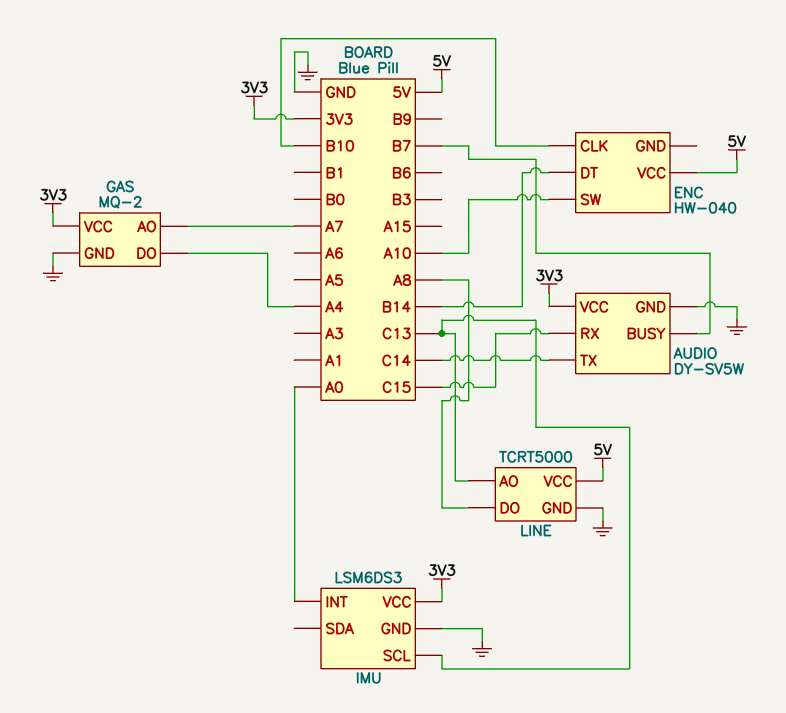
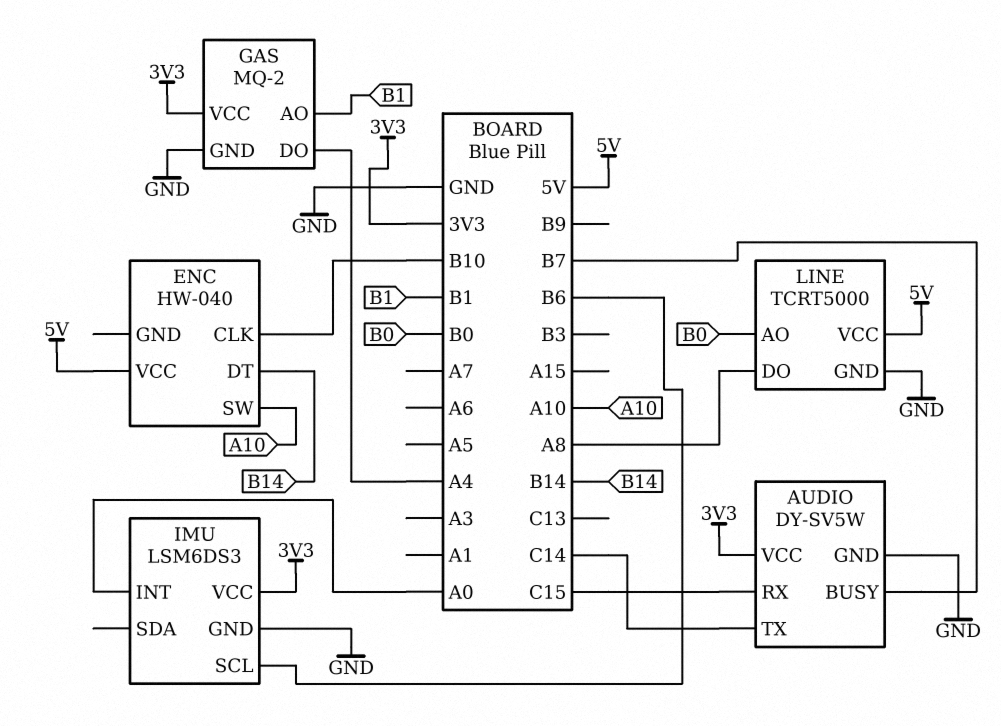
GAS pin AO: A7 -> B1
IMU pin SCL: C13 -> B6
LINE pin AO: C13 -> B0

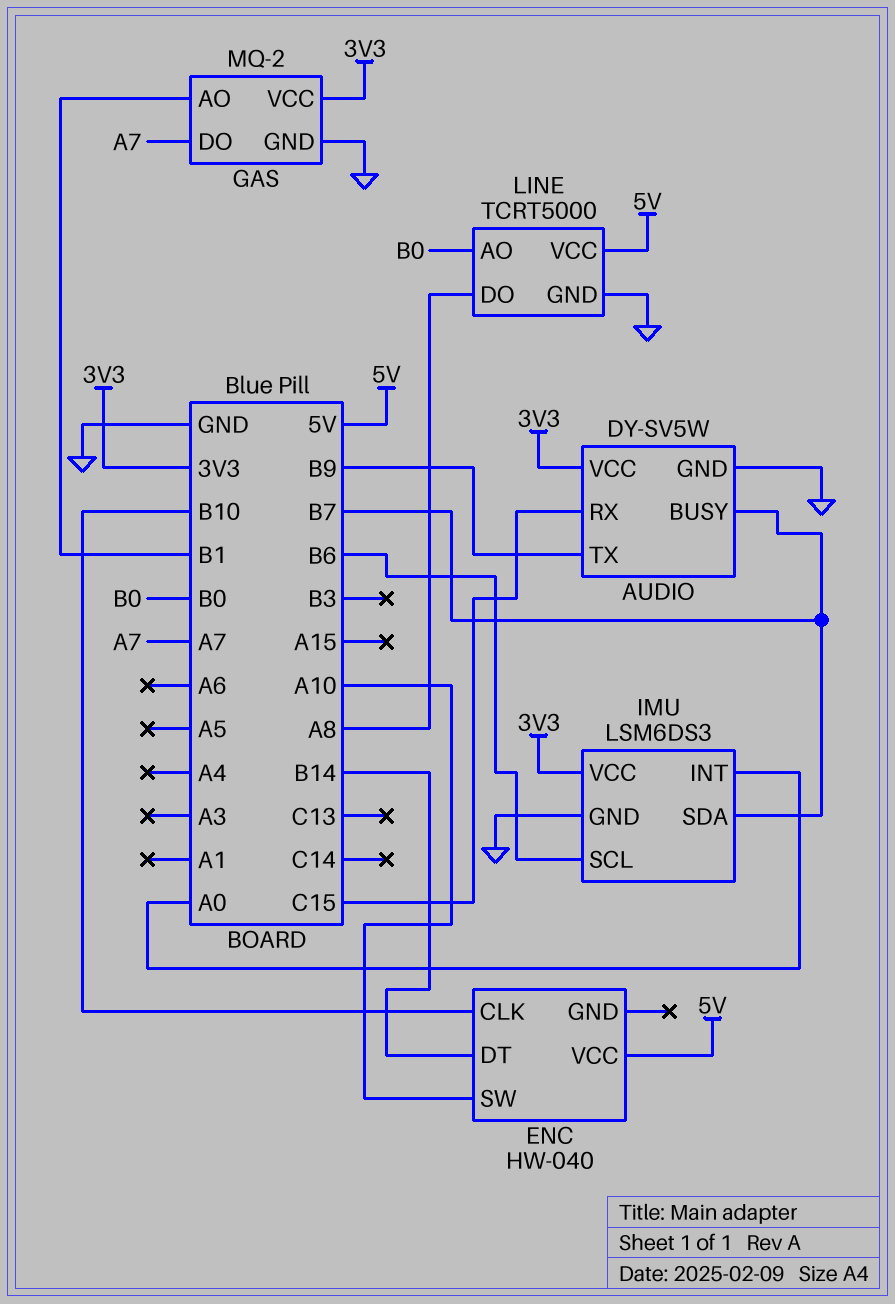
AUDIO pin TX: C14 -> B9
GAS pin DO: A4 -> A7
IMU pin SDA: none -> B7

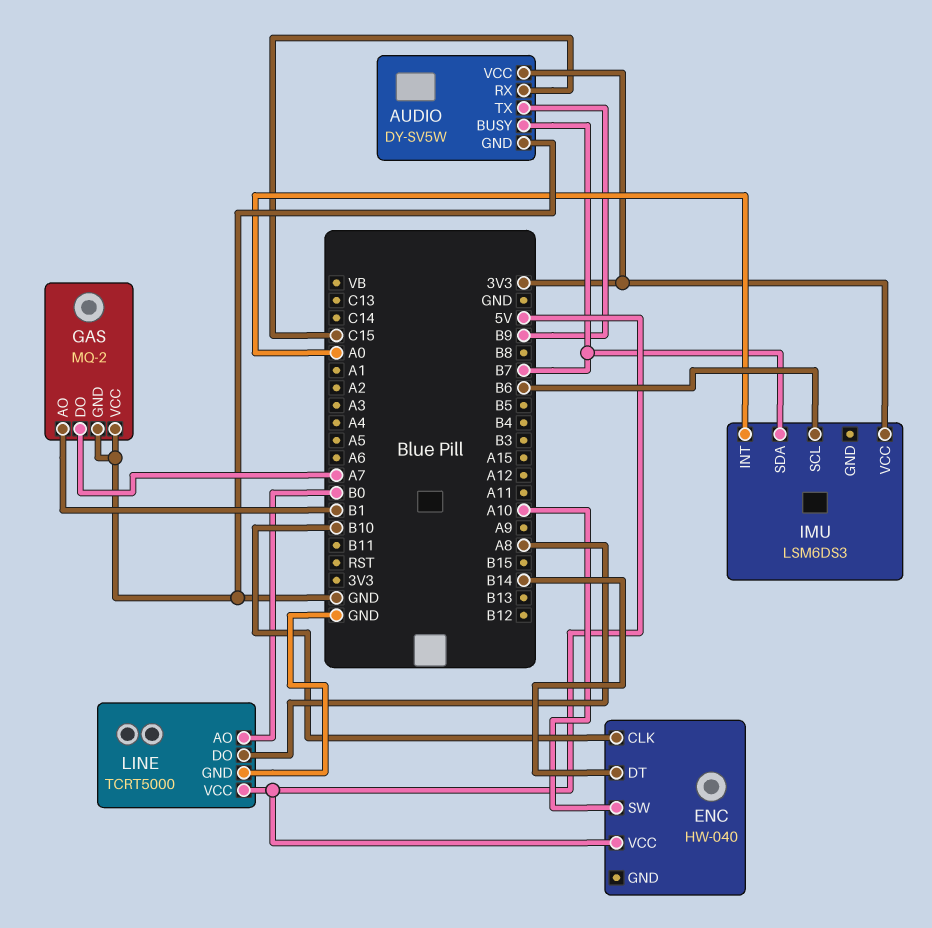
GAS pin VCC: 3V3 -> GND
IMU pin GND: GND -> none

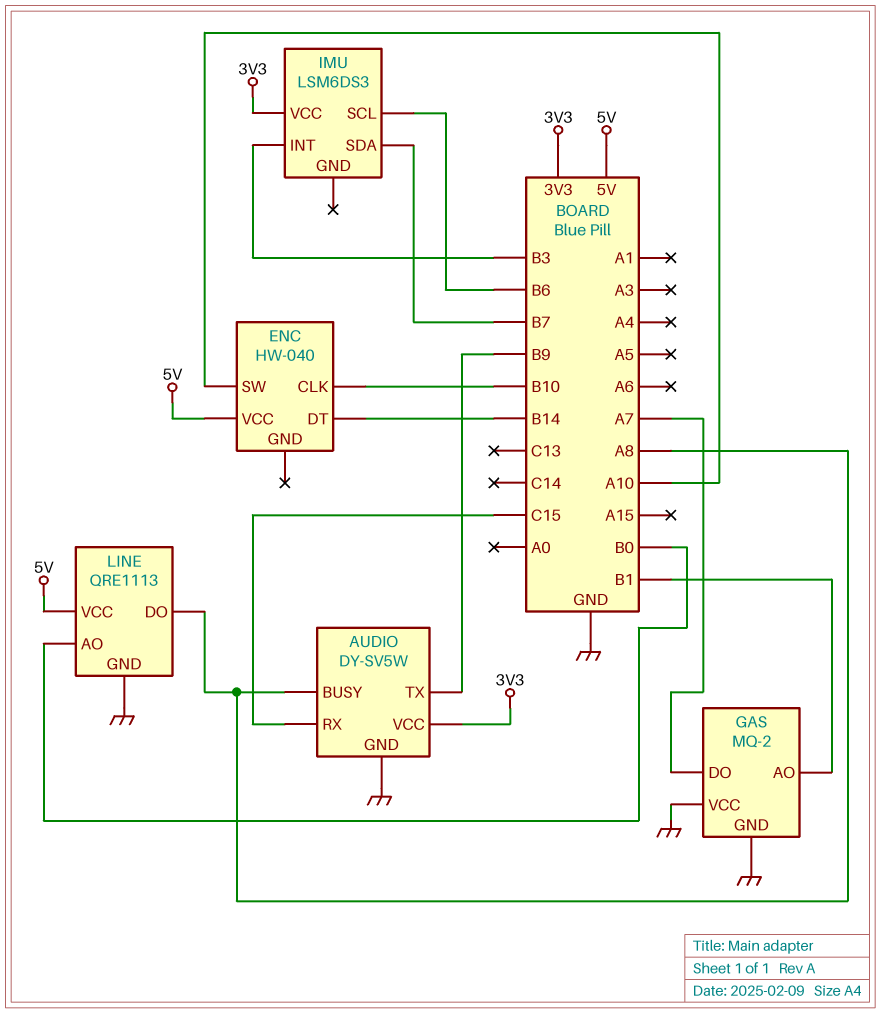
AUDIO pin BUSY: B7 -> A8
IMU pin INT: A0 -> B3
LINE: TCRT5000 -> QRE1113

